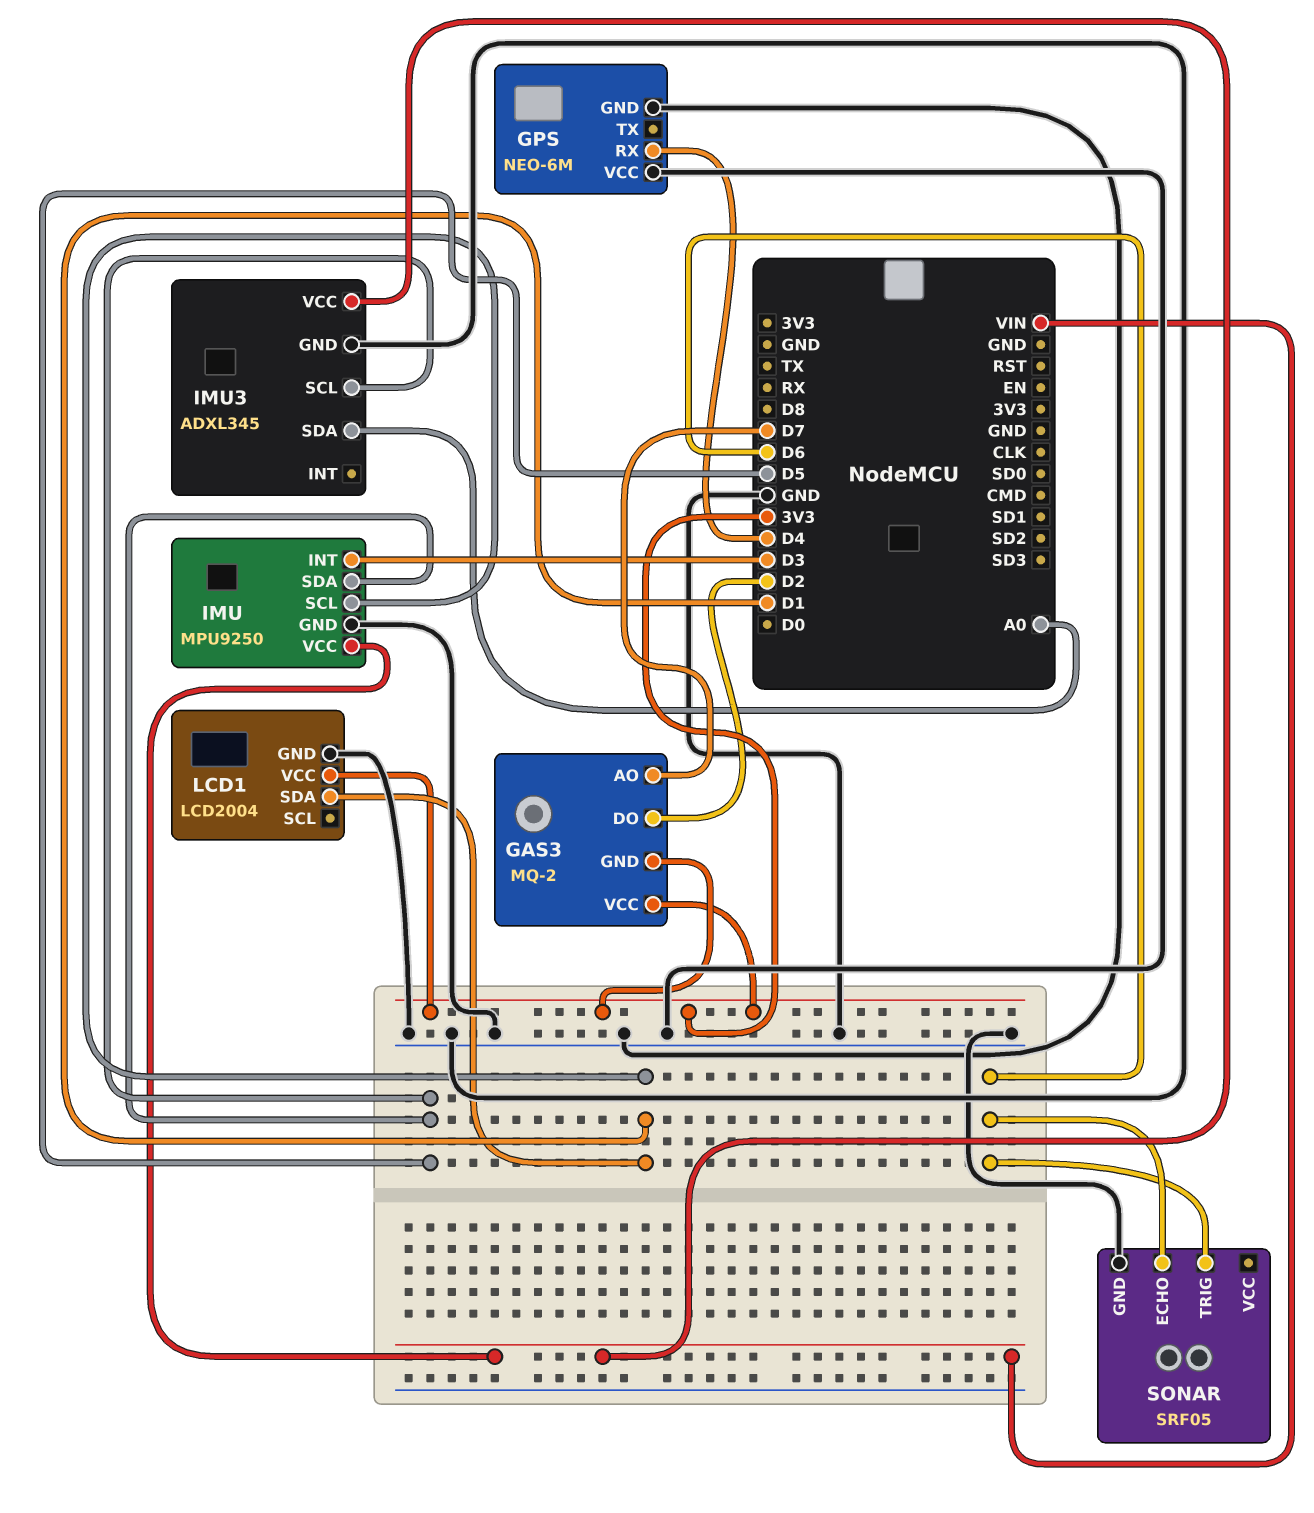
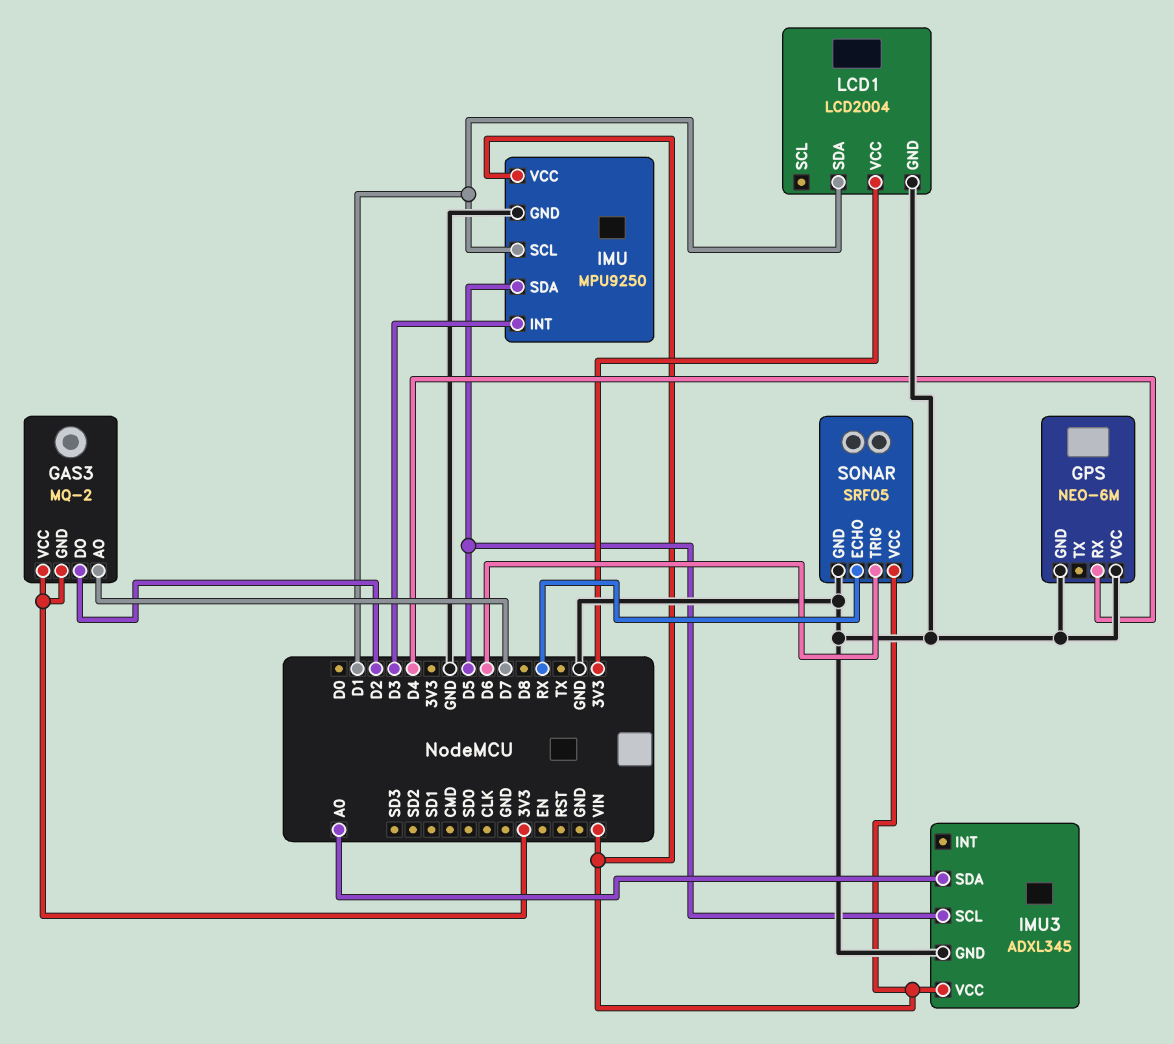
SONAR pin ECHO: D6 -> RX
SONAR pin VCC: none -> VIN

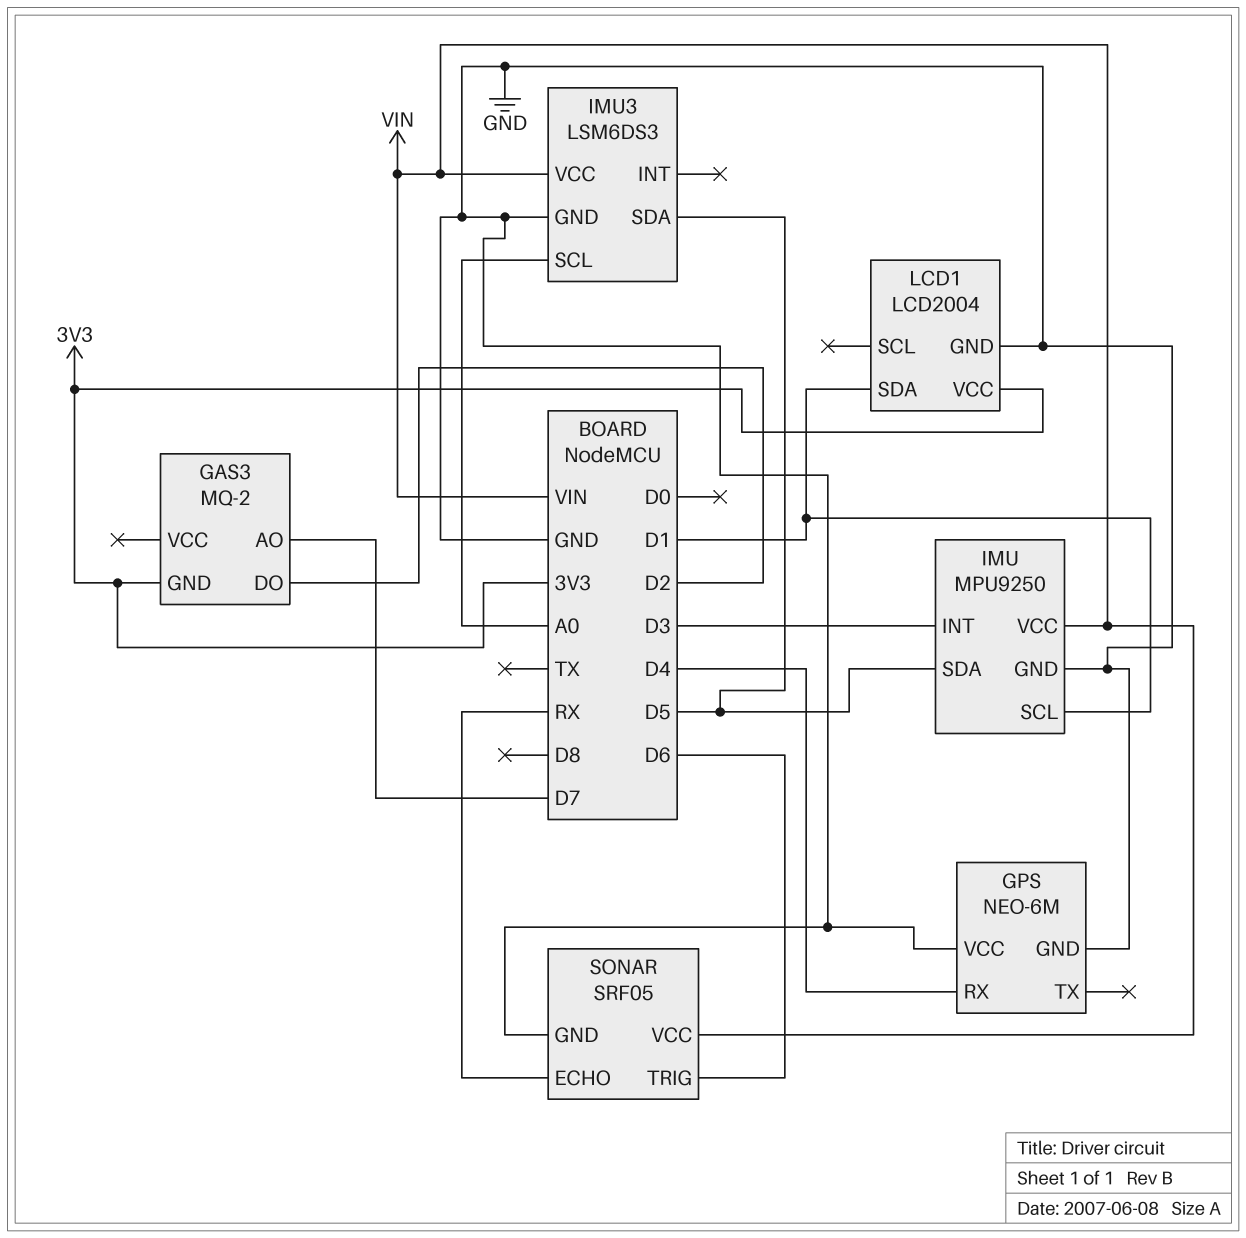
GAS3 pin VCC: 3V3 -> none
IMU3: ADXL345 -> LSM6DS3
IMU3 pin SCL: D5 -> A0
IMU3 pin SDA: A0 -> D5

